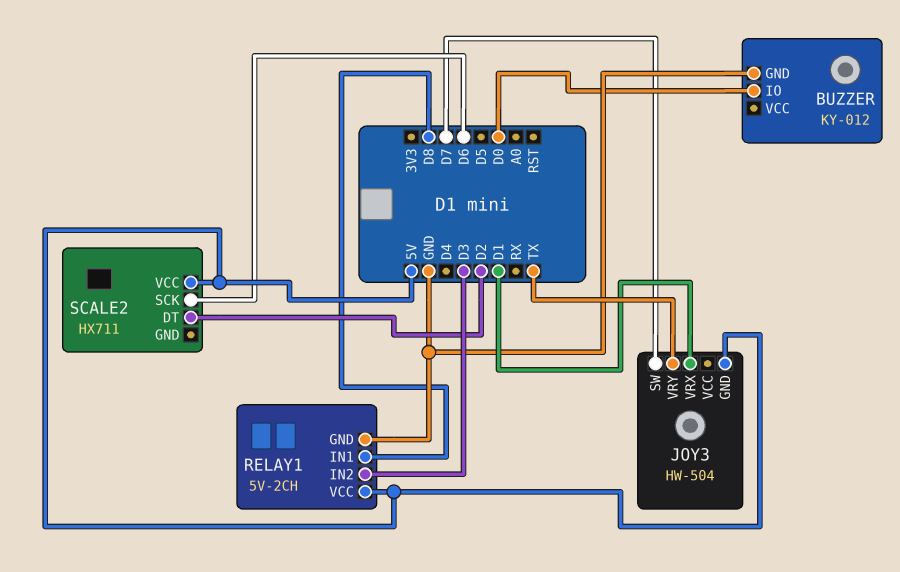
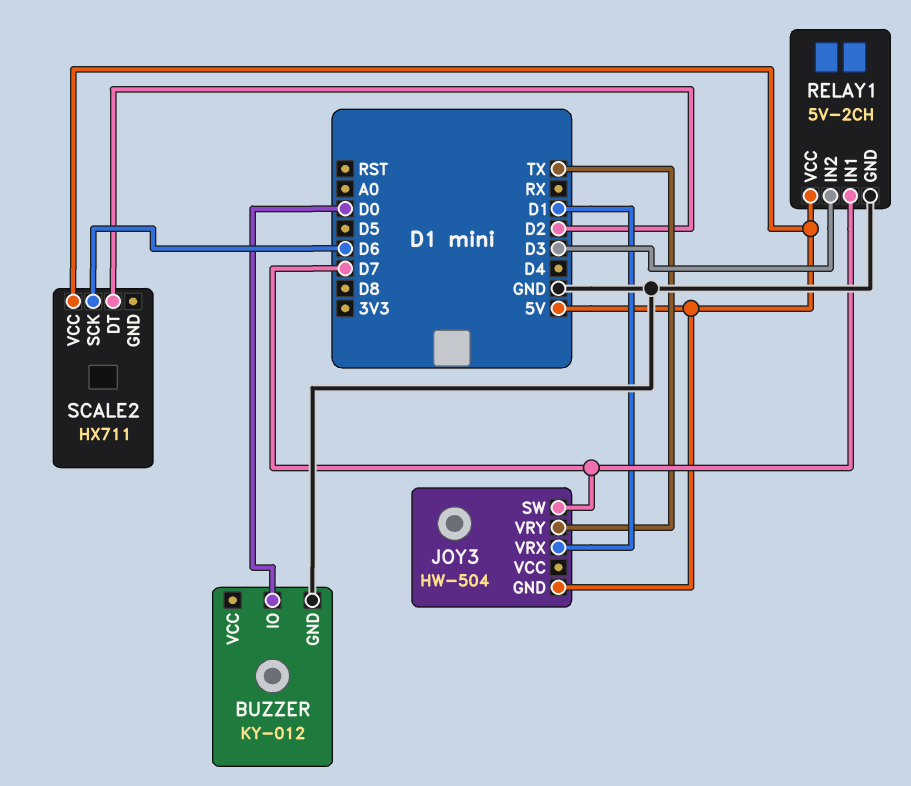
RELAY1 pin IN1: D8 -> D7

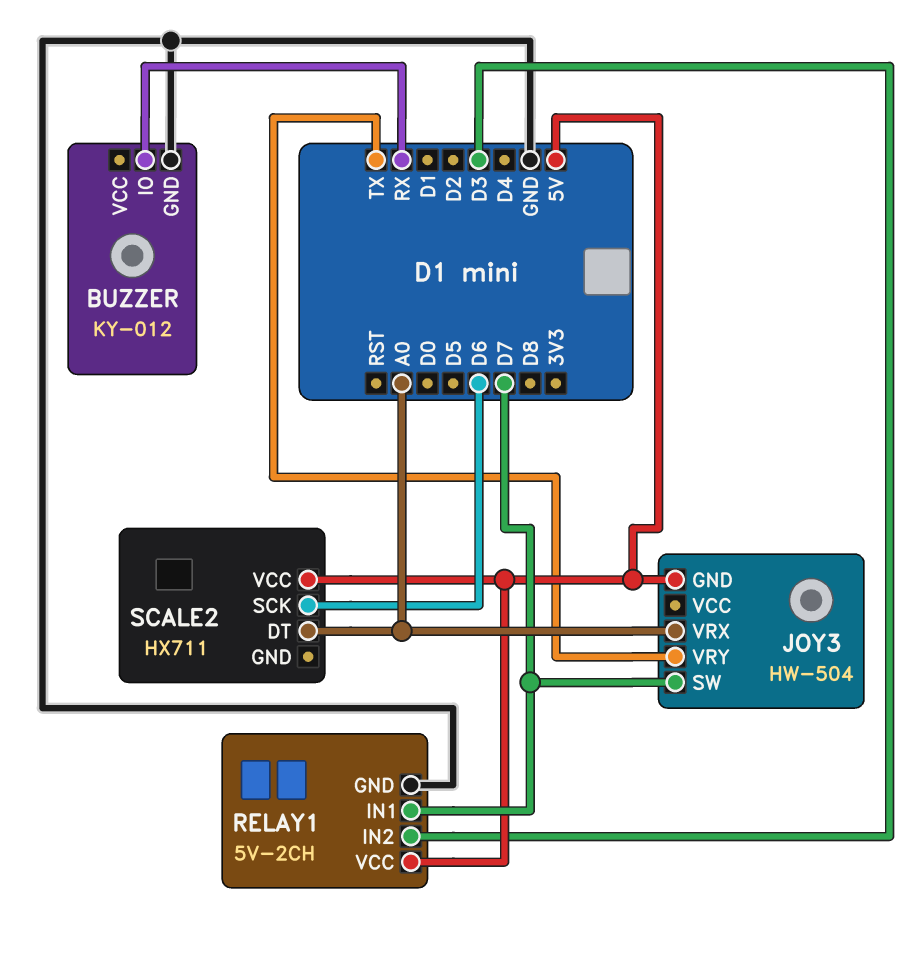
BUZZER pin IO: D0 -> RX
JOY3 pin VRX: D1 -> A0
SCALE2 pin DT: D2 -> A0

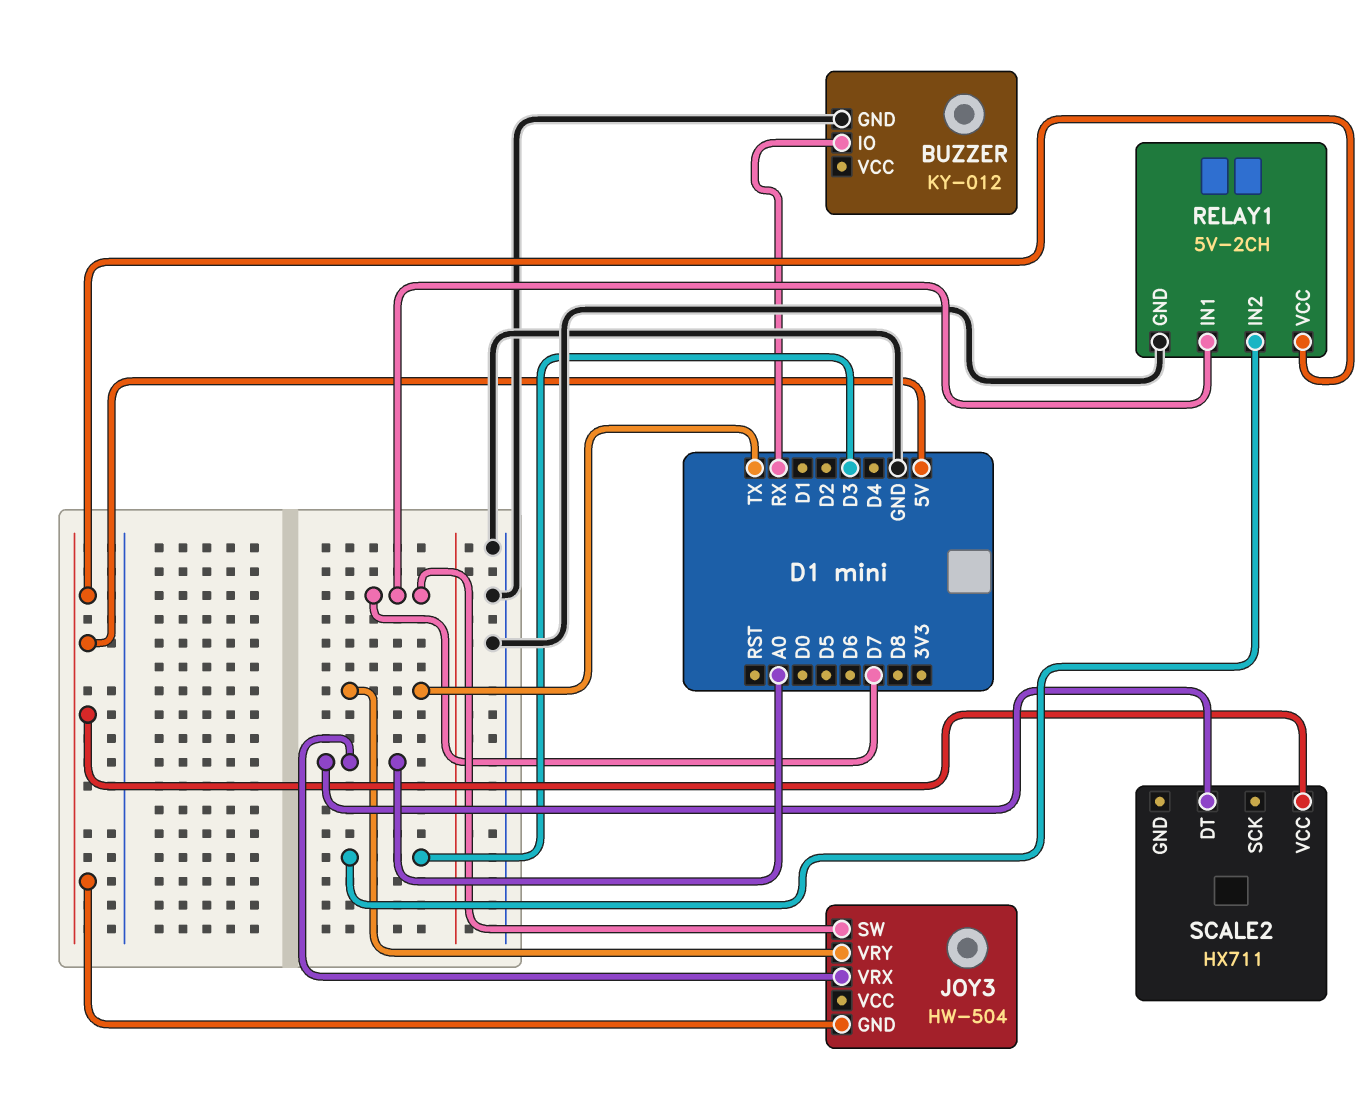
SCALE2 pin SCK: D6 -> none

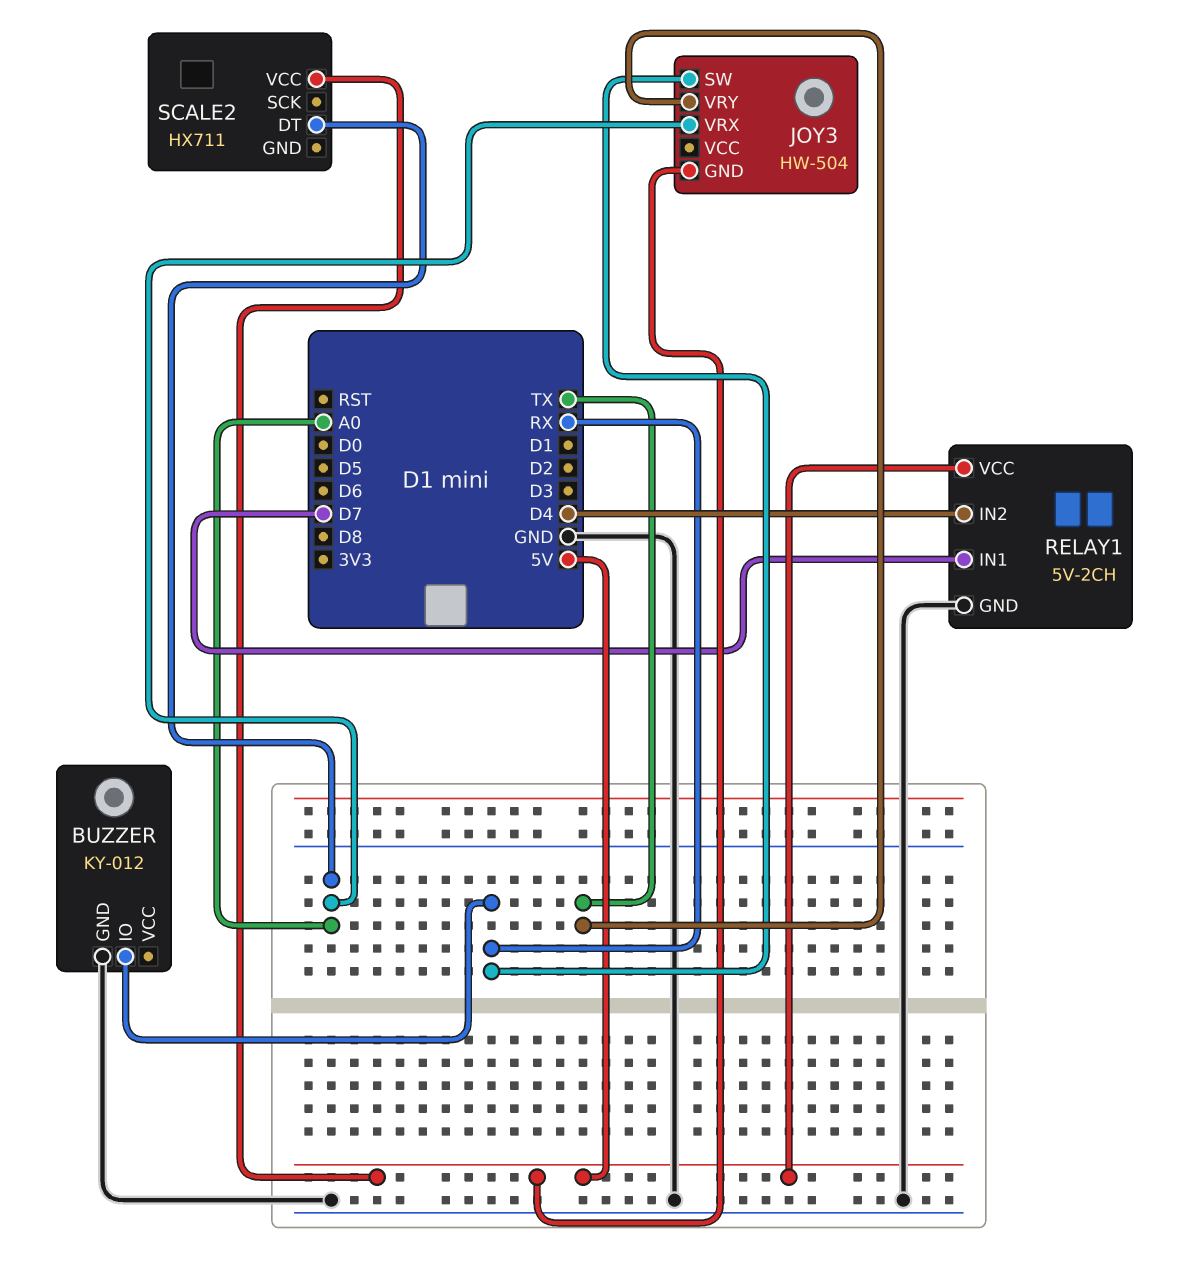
JOY3 pin SW: D7 -> RX
RELAY1 pin IN2: D3 -> D4

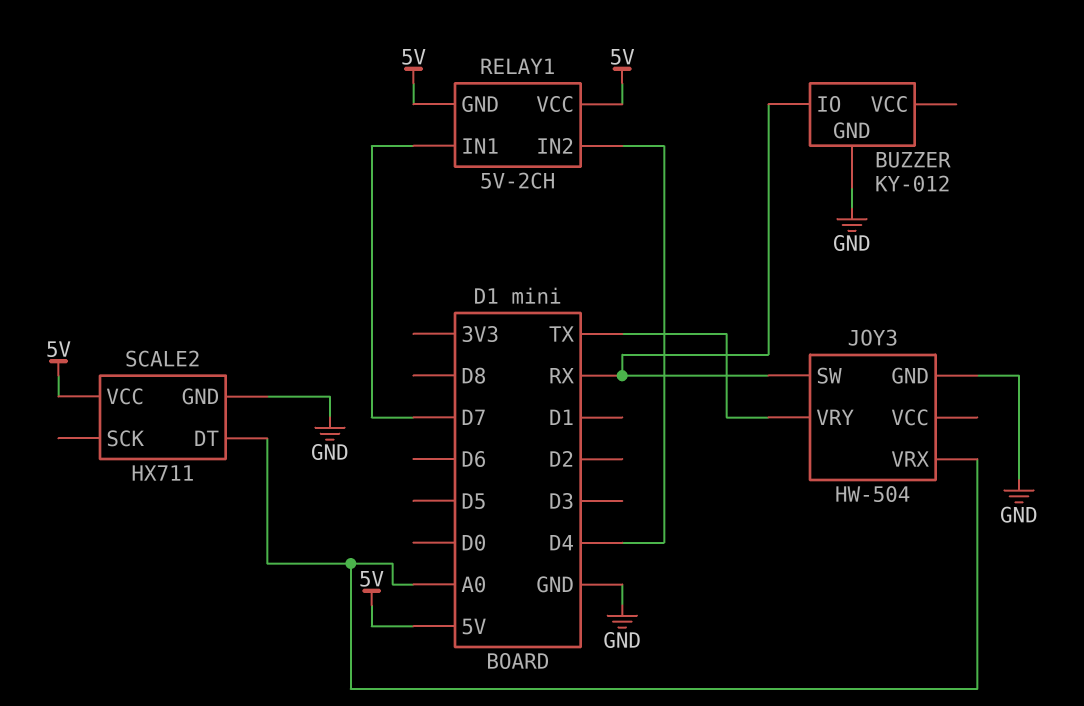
JOY3 pin GND: 5V -> GND
RELAY1 pin GND: GND -> 5V
SCALE2 pin GND: none -> GND

